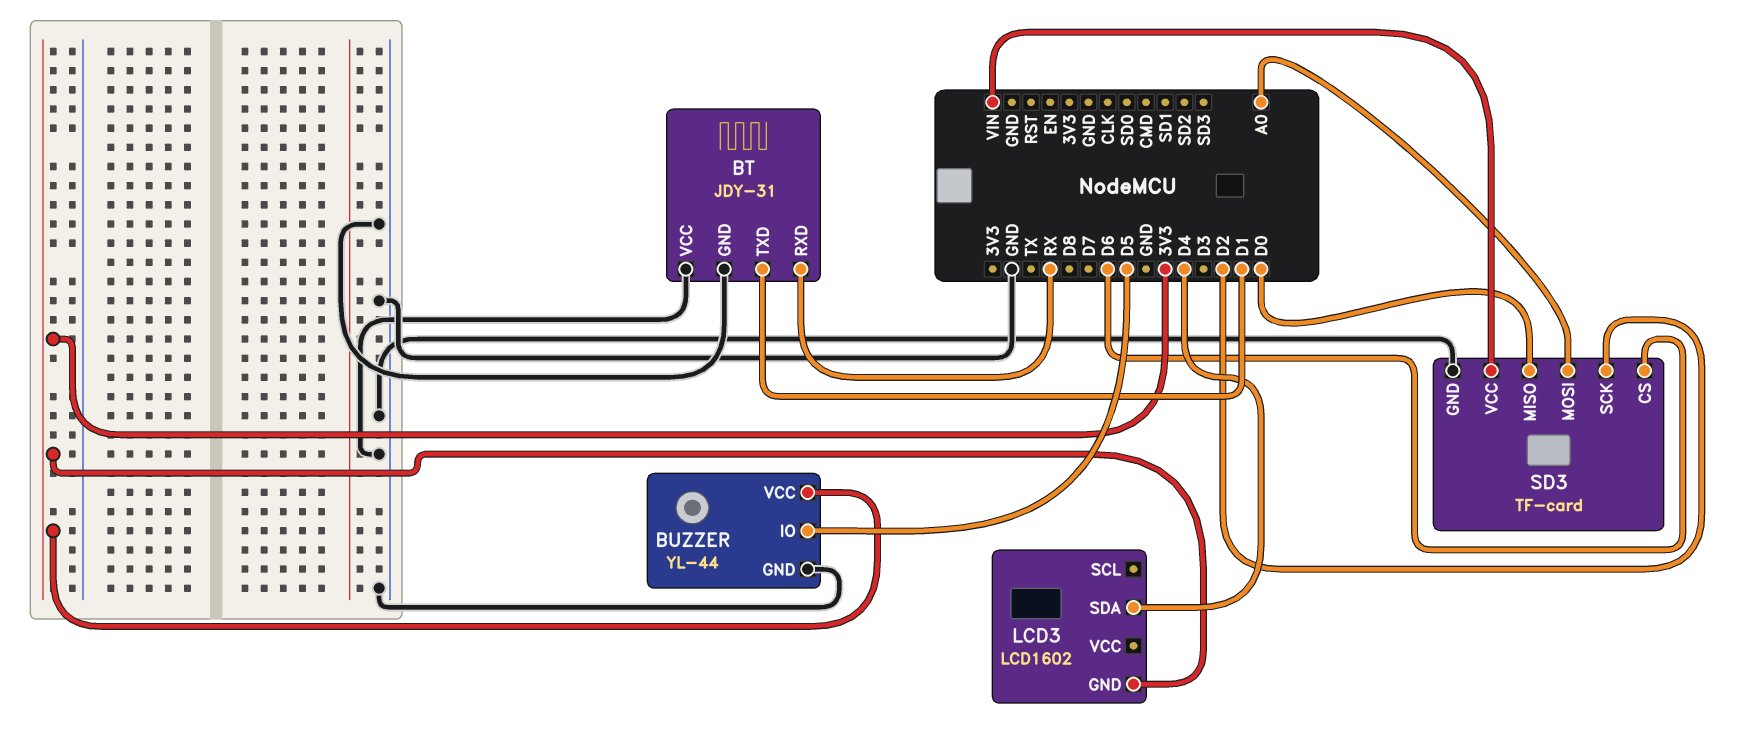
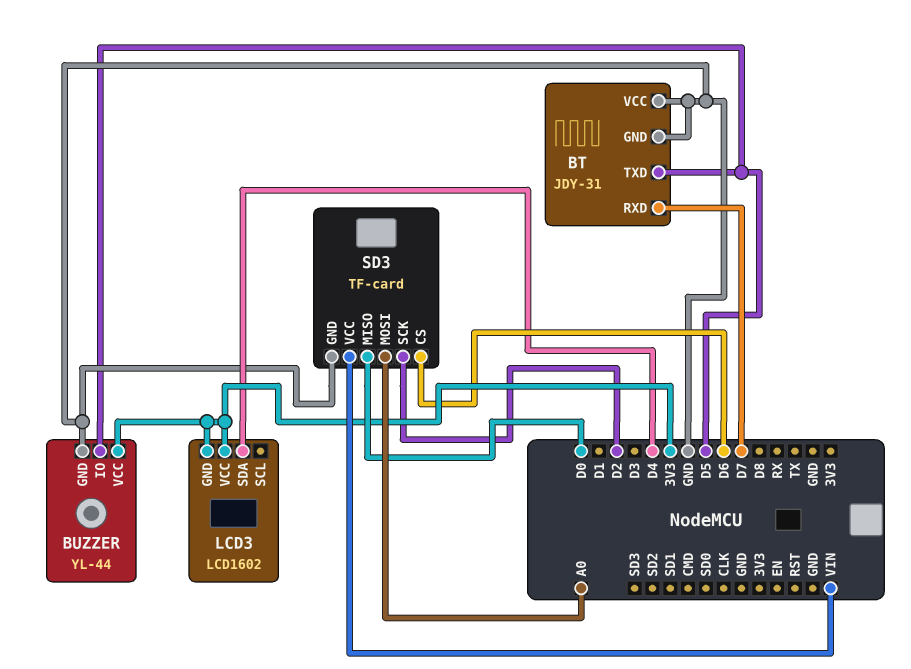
BT pin RXD: RX -> D7
BT pin TXD: D1 -> D5
LCD3 pin VCC: none -> 3V3

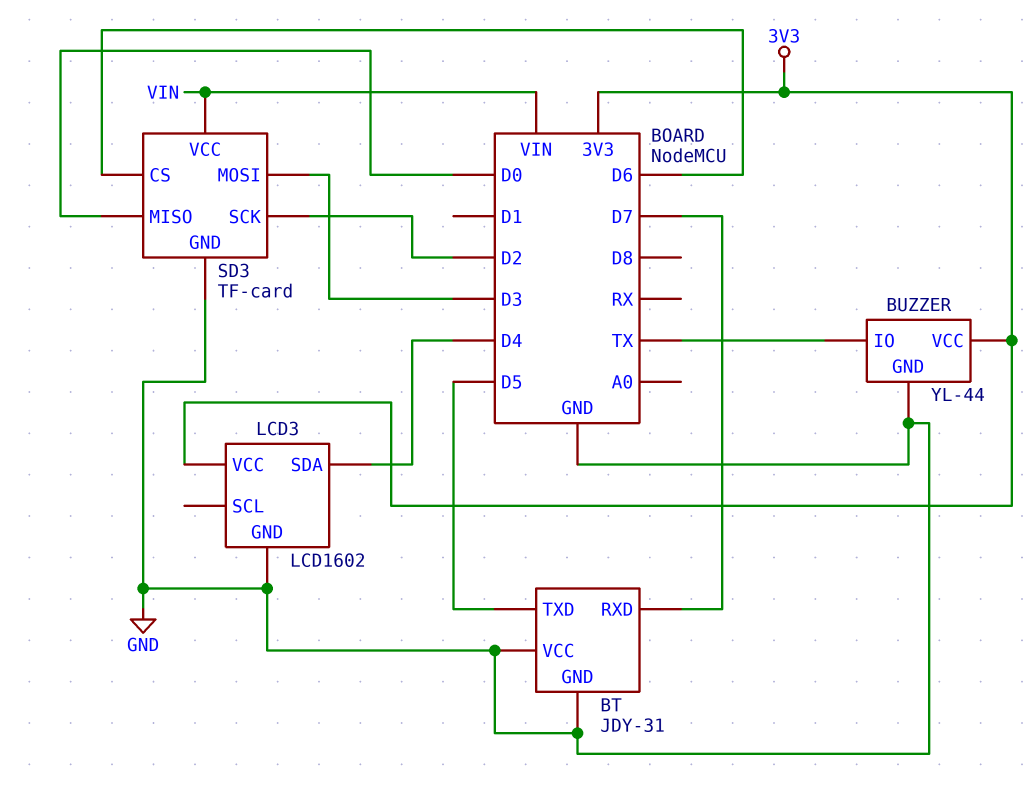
BUZZER pin IO: D5 -> TX
LCD3 pin GND: 3V3 -> GND
SD3 pin MOSI: A0 -> D3

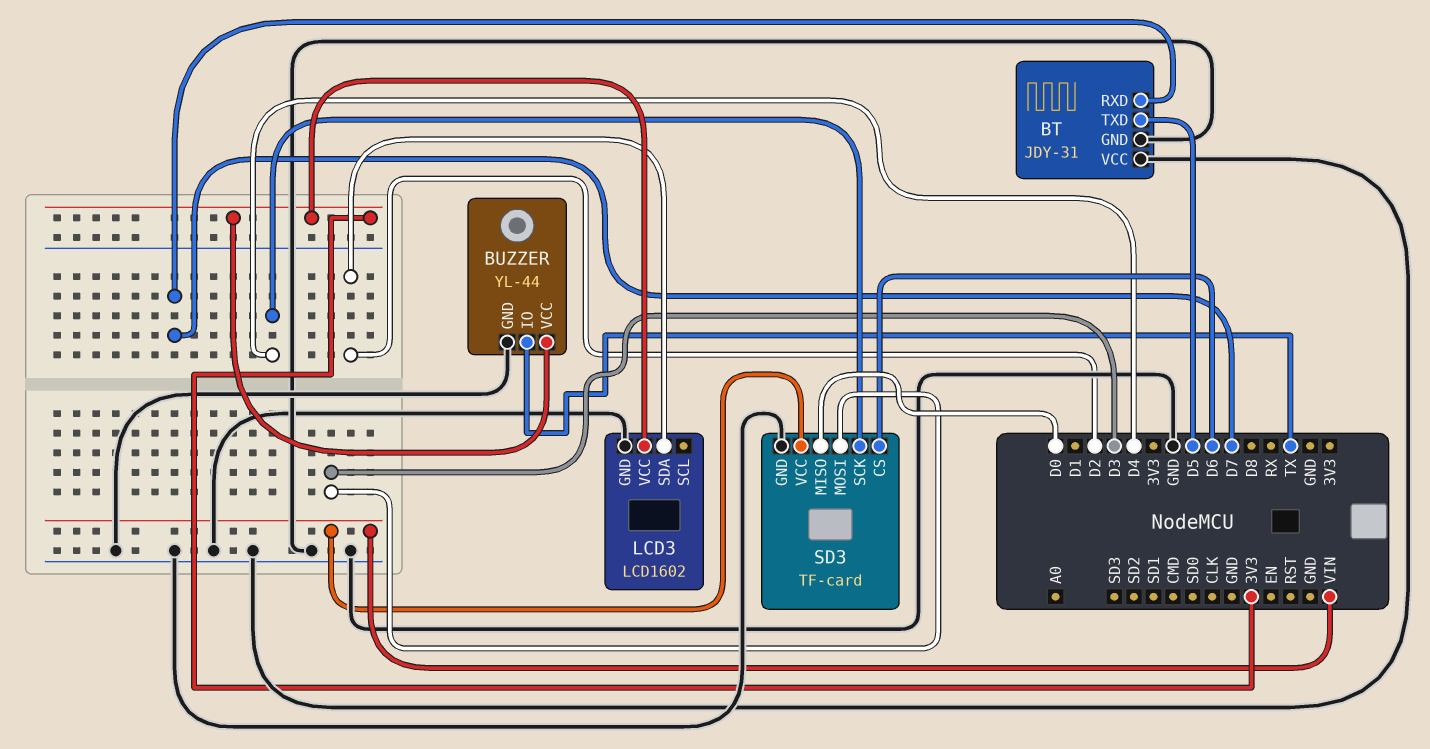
LCD3 pin SDA: D4 -> D2
SD3 pin SCK: D2 -> D4

